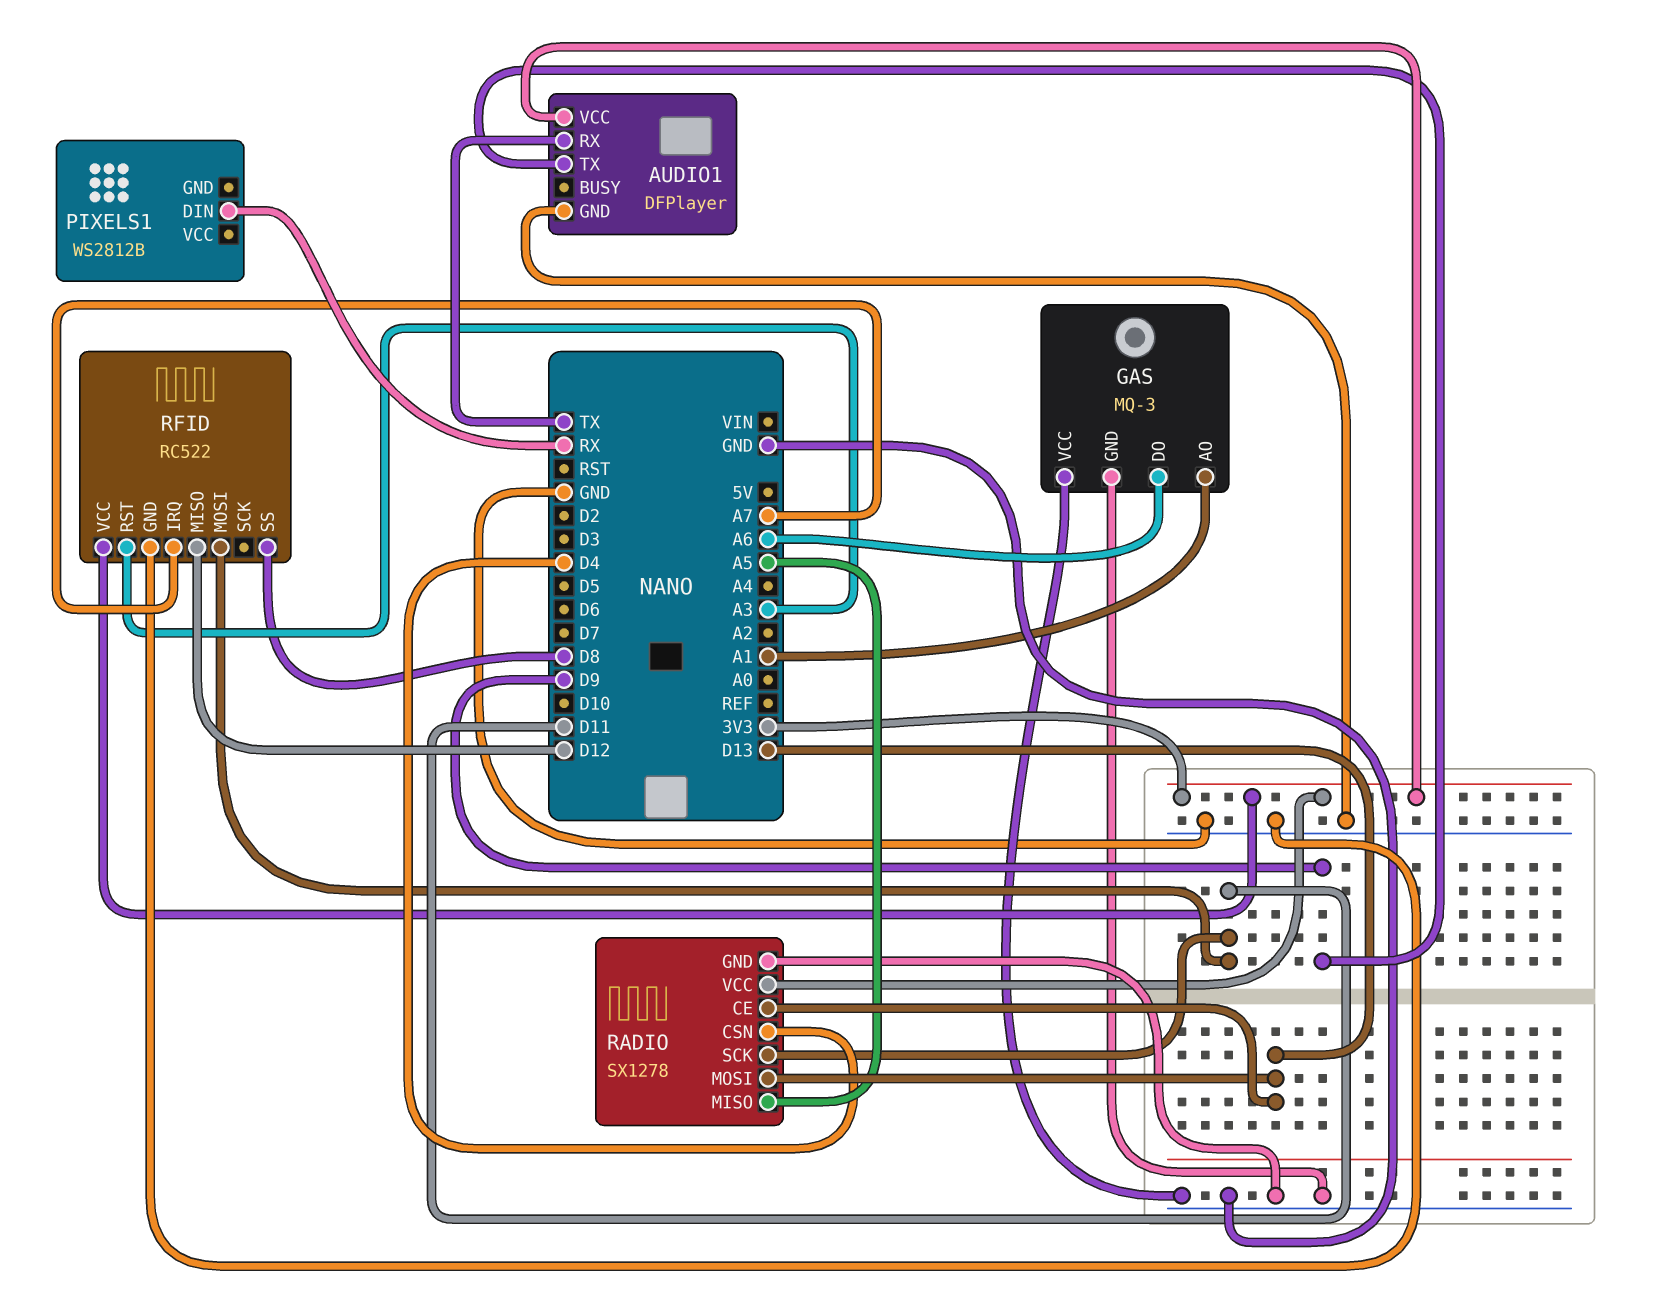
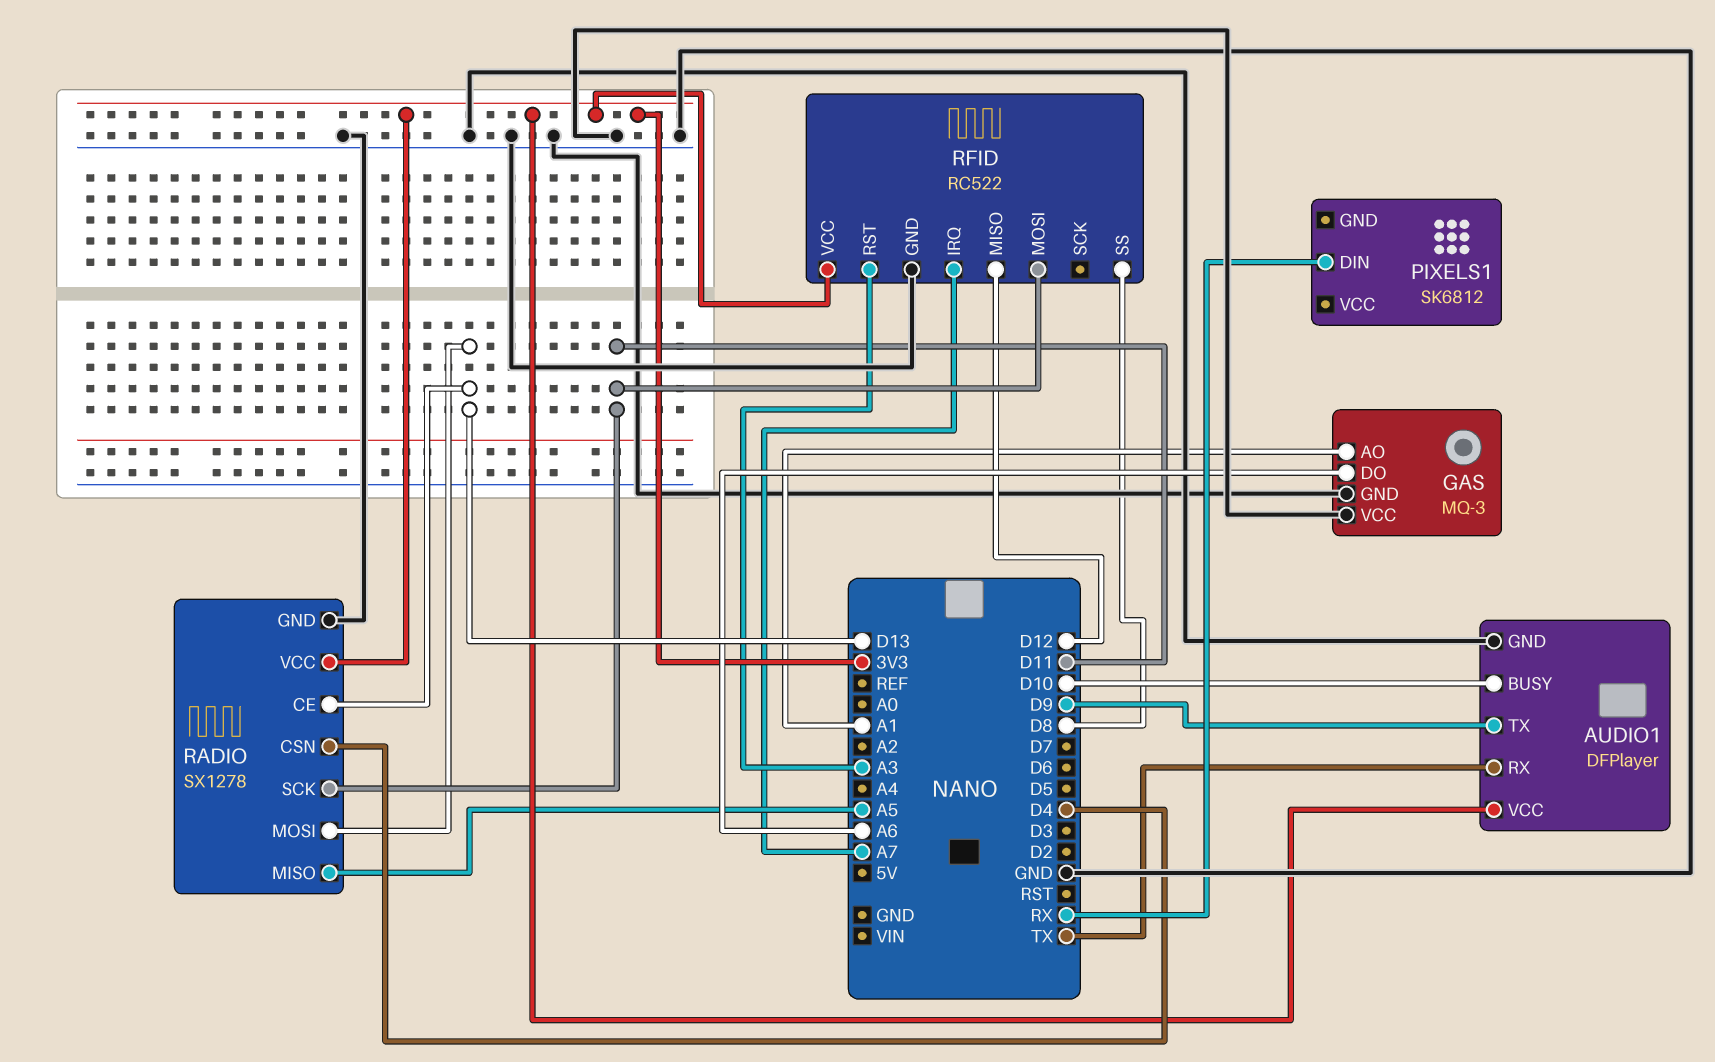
AUDIO1 pin BUSY: none -> D10
PIXELS1: WS2812B -> SK6812

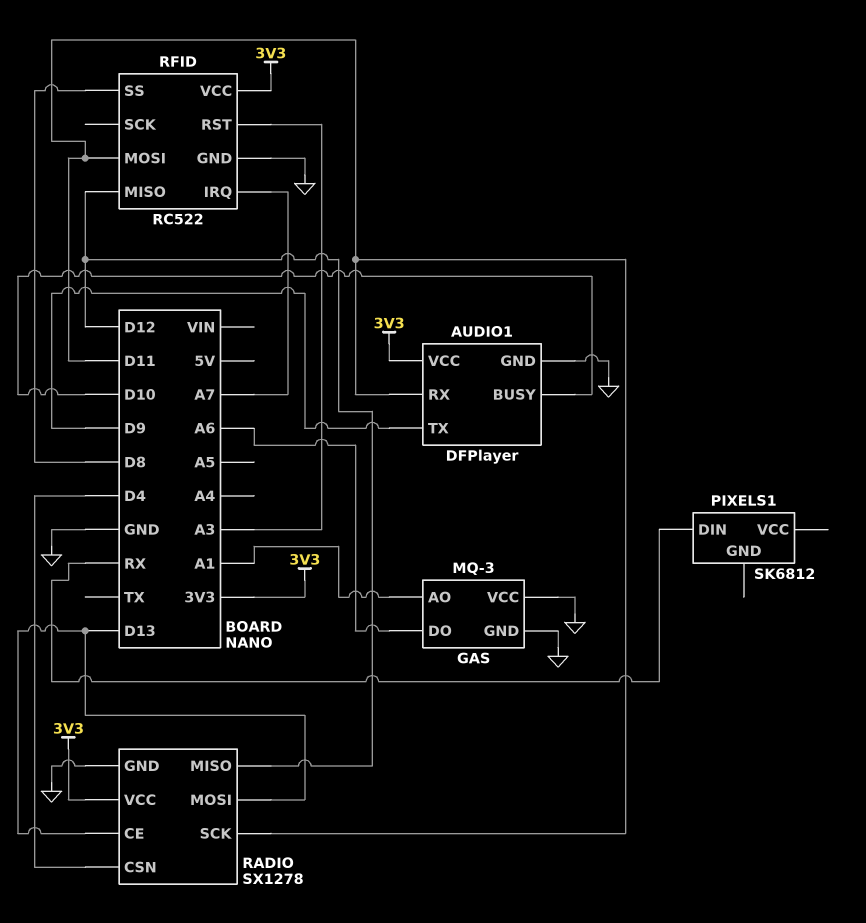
AUDIO1 pin RX: TX -> D11
RADIO pin MISO: A5 -> D12

